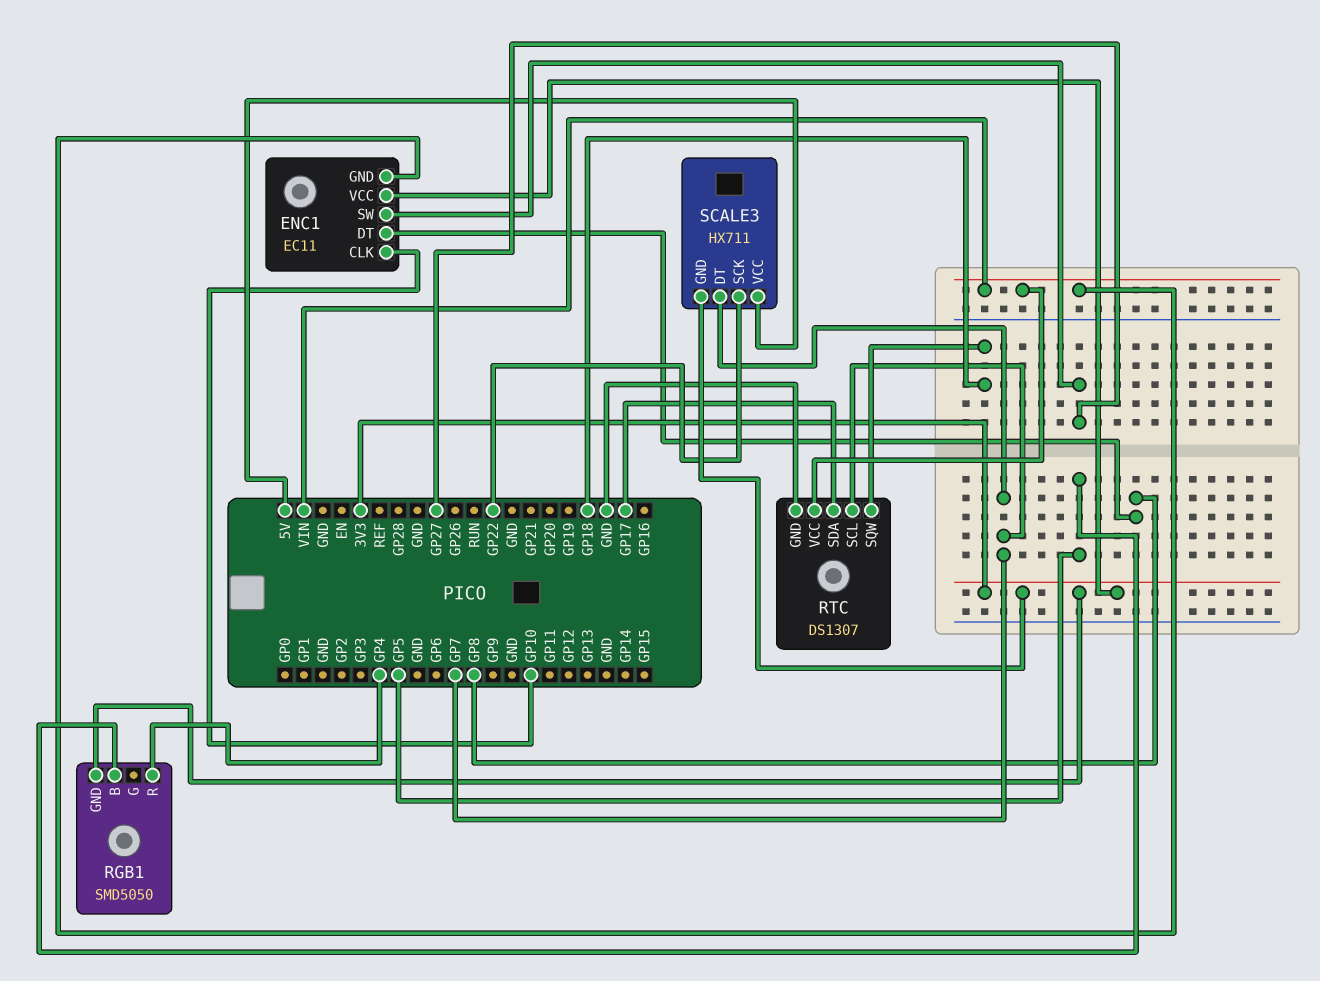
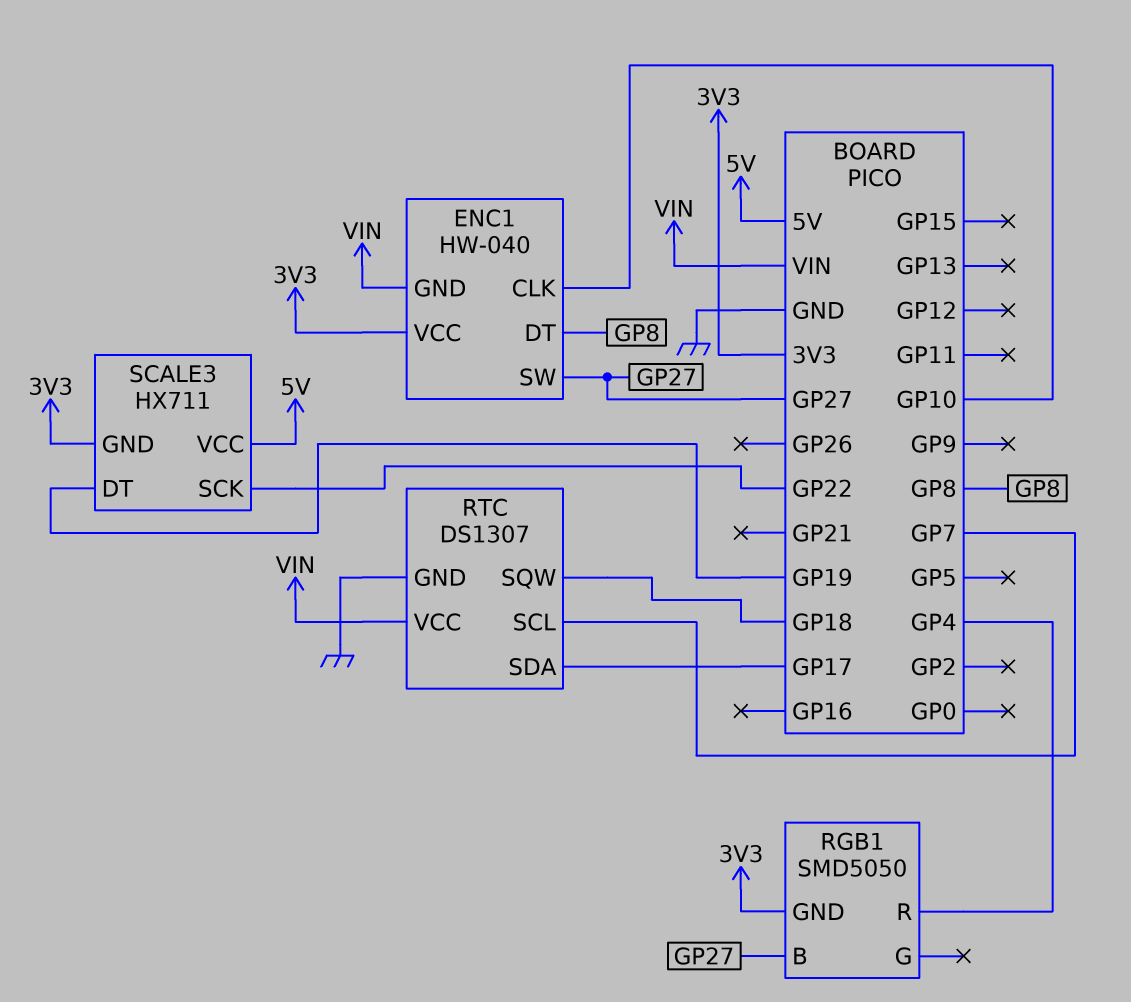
ENC1: EC11 -> HW-040
RGB1 pin B: GP5 -> GP27
SCALE3 pin DT: GP7 -> GP19

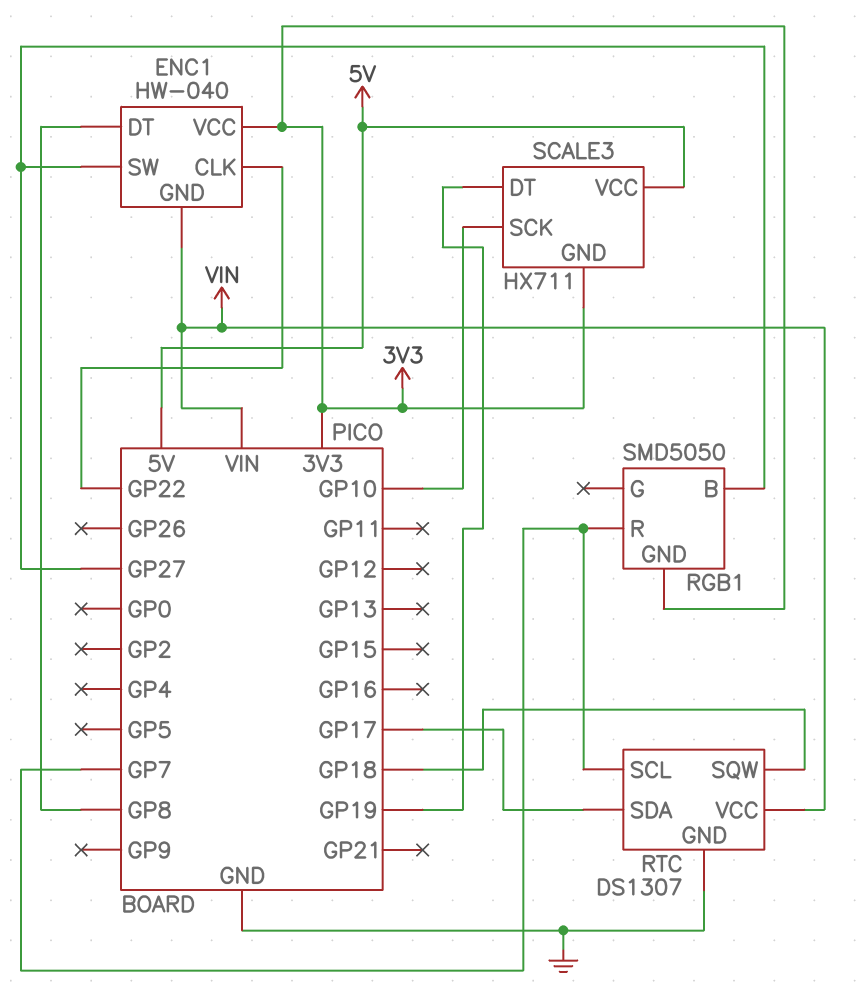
ENC1 pin CLK: GP10 -> GP22
RGB1 pin R: GP4 -> GP7
SCALE3 pin SCK: GP22 -> GP10

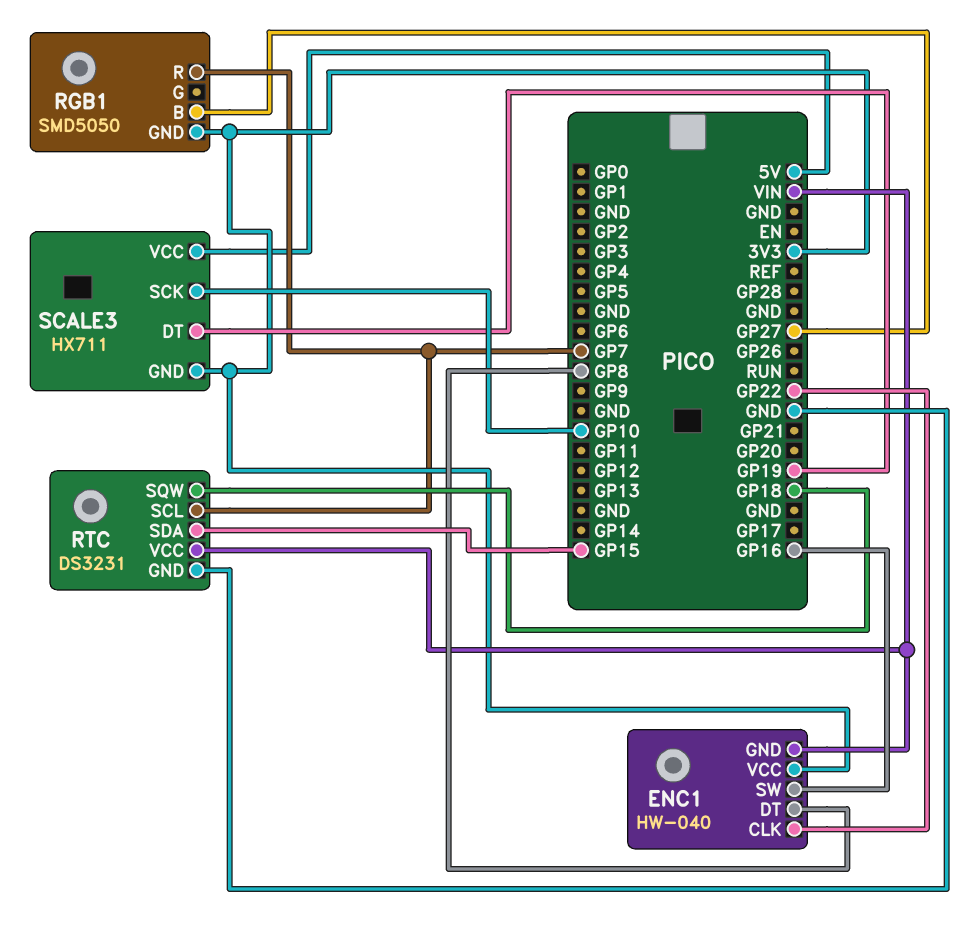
ENC1 pin SW: GP27 -> GP16
RTC: DS1307 -> DS3231
RTC pin SDA: GP17 -> GP15

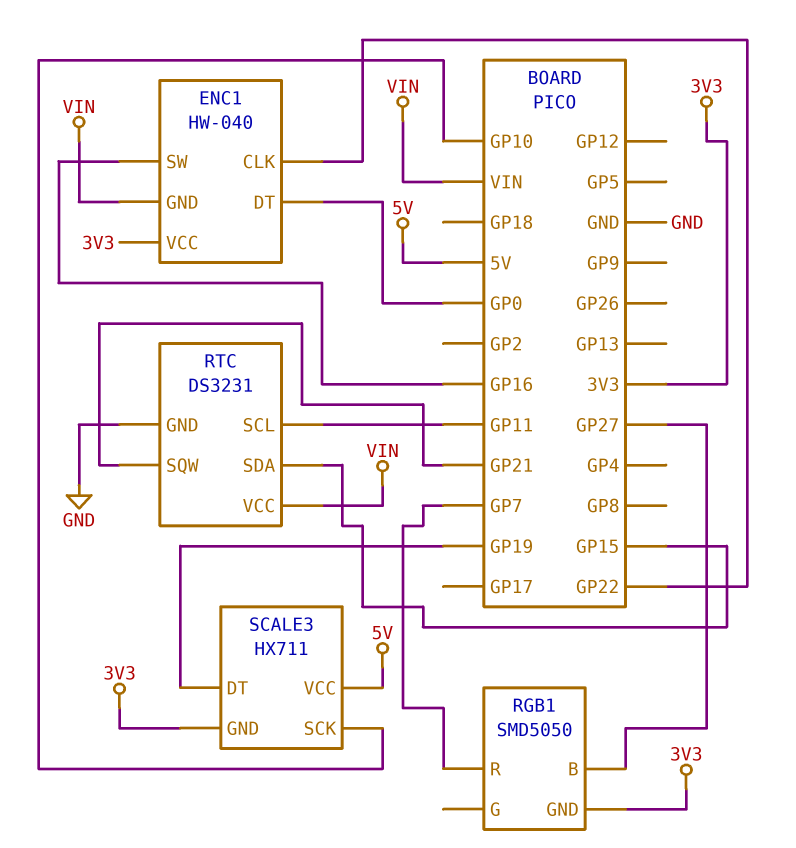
ENC1 pin DT: GP8 -> GP0
RTC pin SCL: GP7 -> GP11
RTC pin SQW: GP18 -> GP21

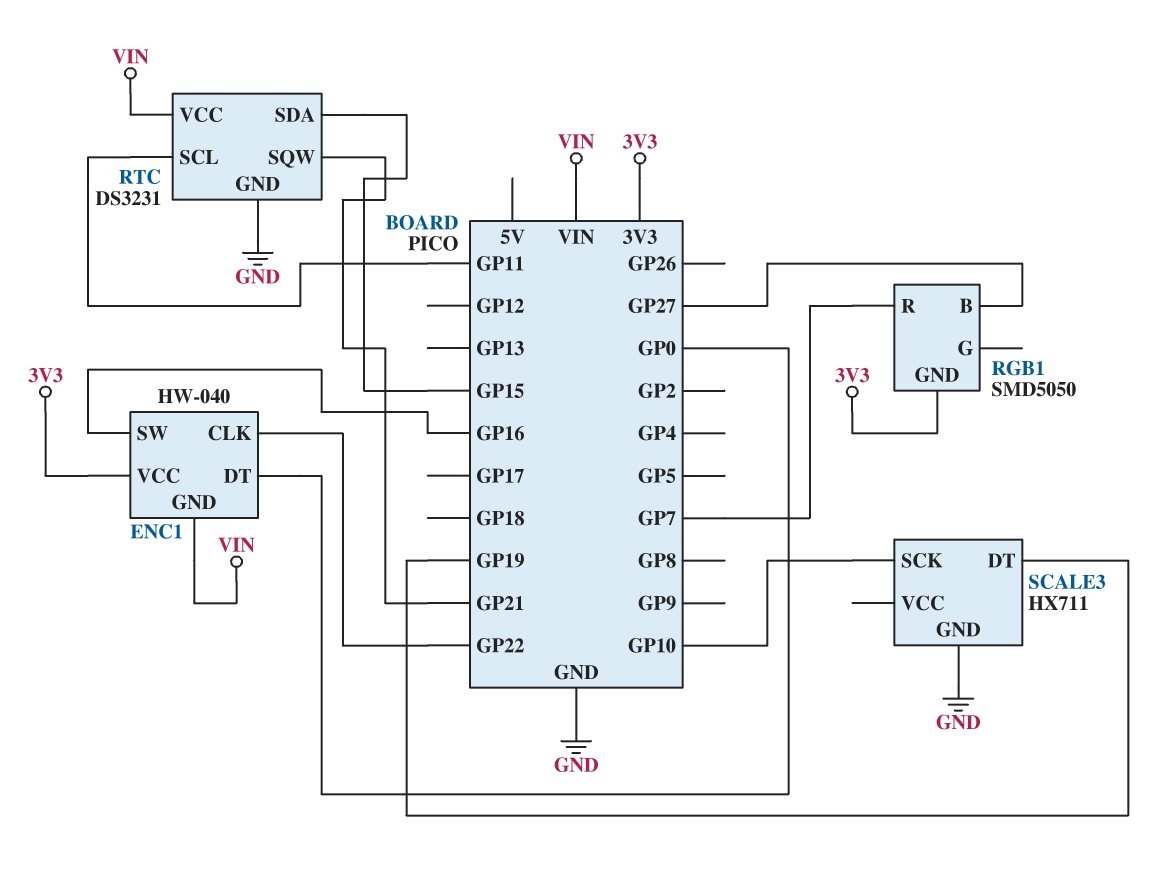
SCALE3 pin GND: 3V3 -> GND
SCALE3 pin VCC: 5V -> none

